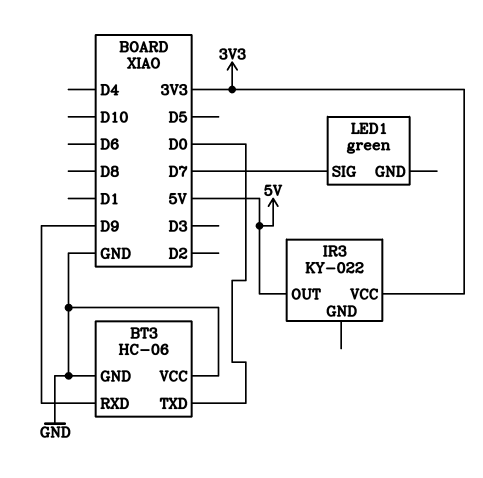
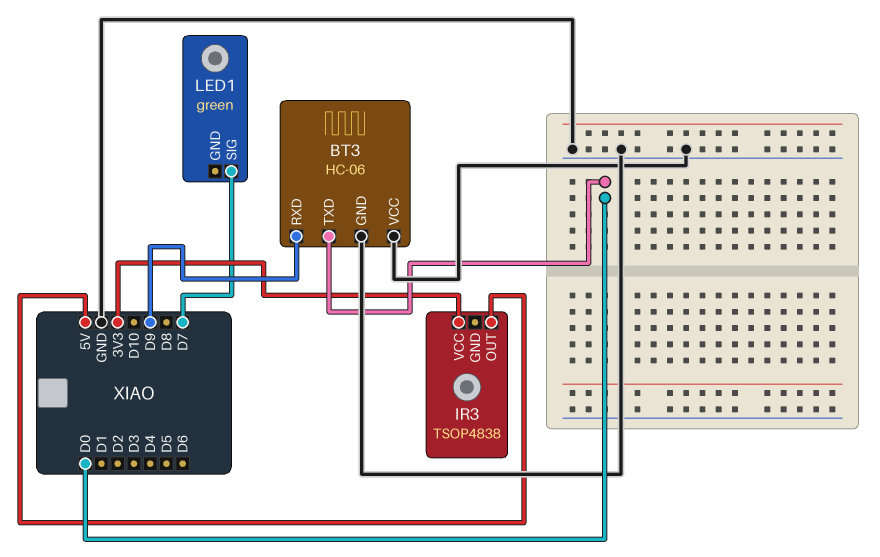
IR3: KY-022 -> TSOP4838

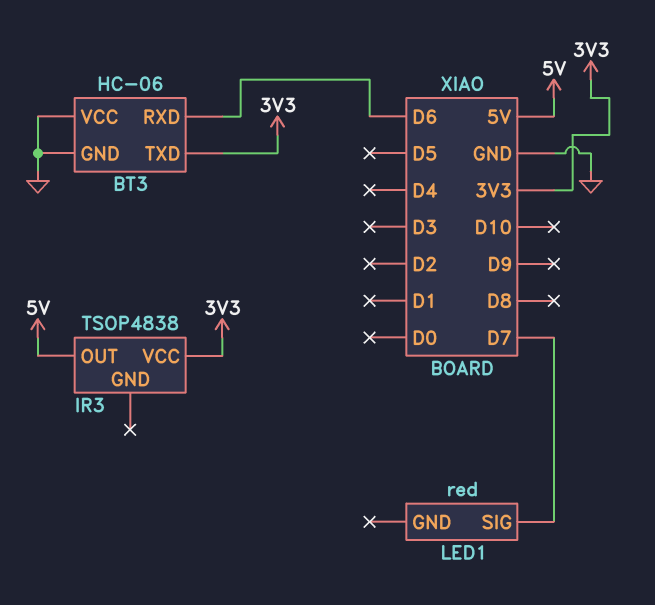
BT3 pin RXD: D9 -> D6
BT3 pin TXD: D0 -> 3V3
LED1: green -> red

